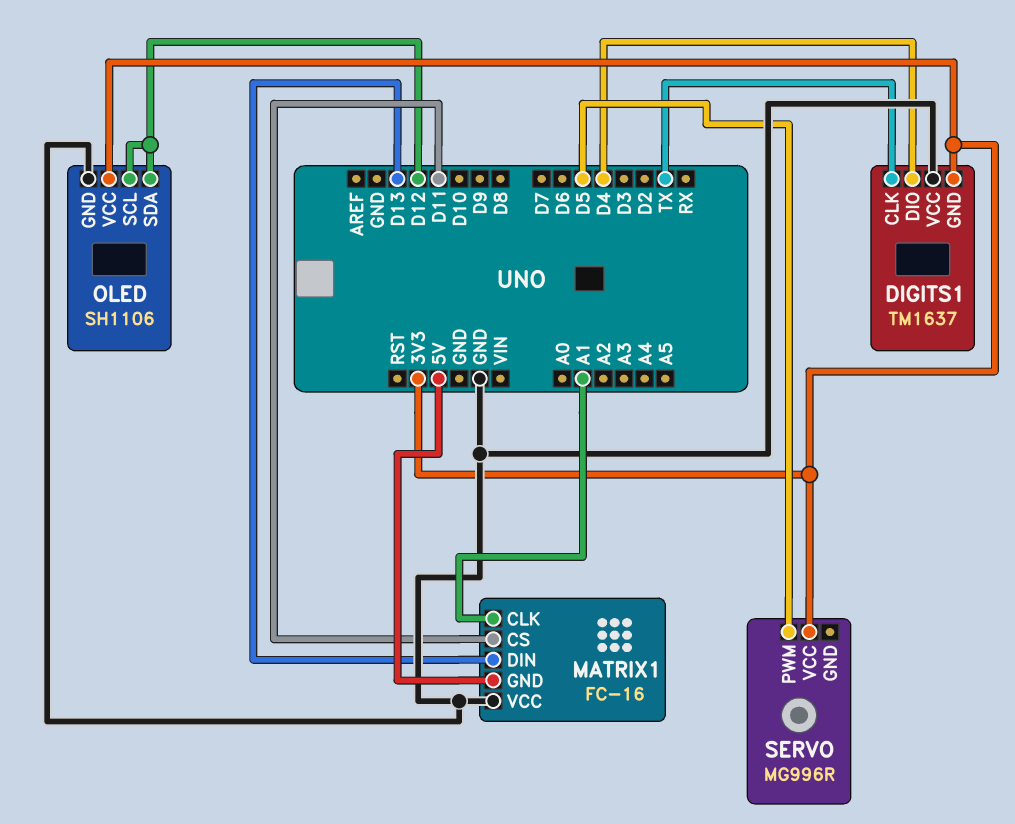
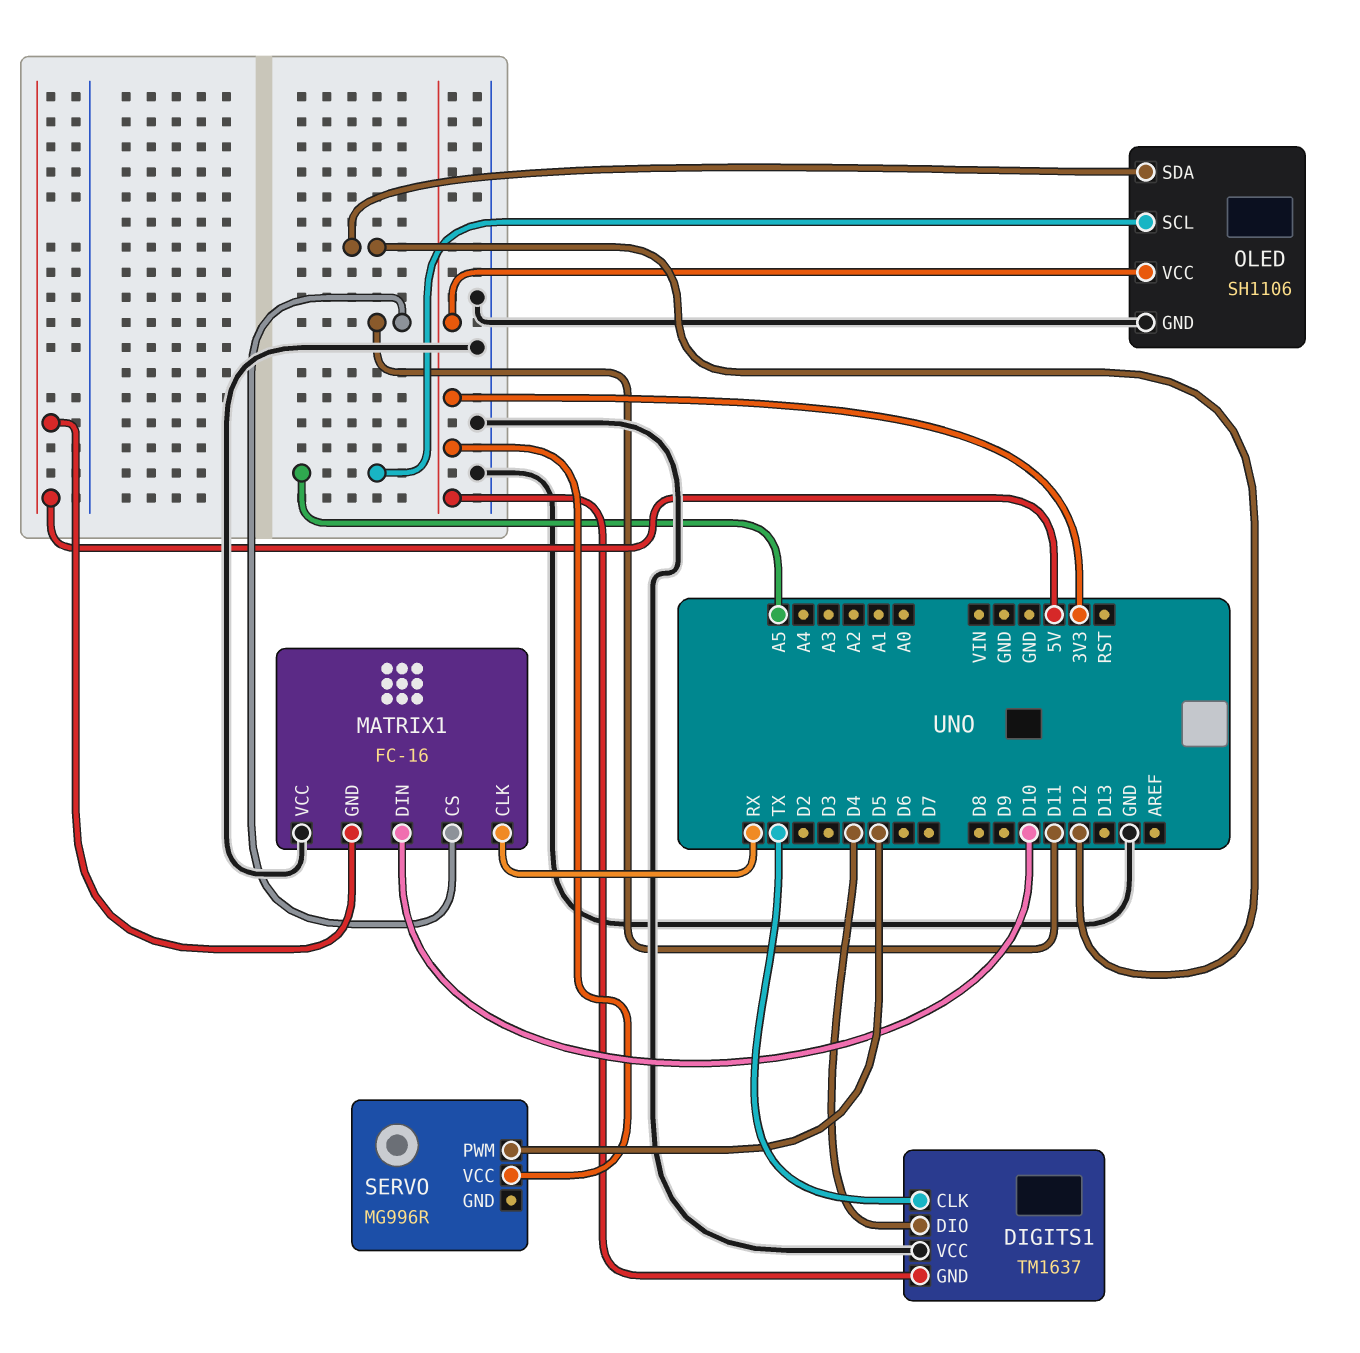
MATRIX1 pin CLK: A1 -> RX
MATRIX1 pin DIN: D13 -> D10
OLED pin SCL: D12 -> A5

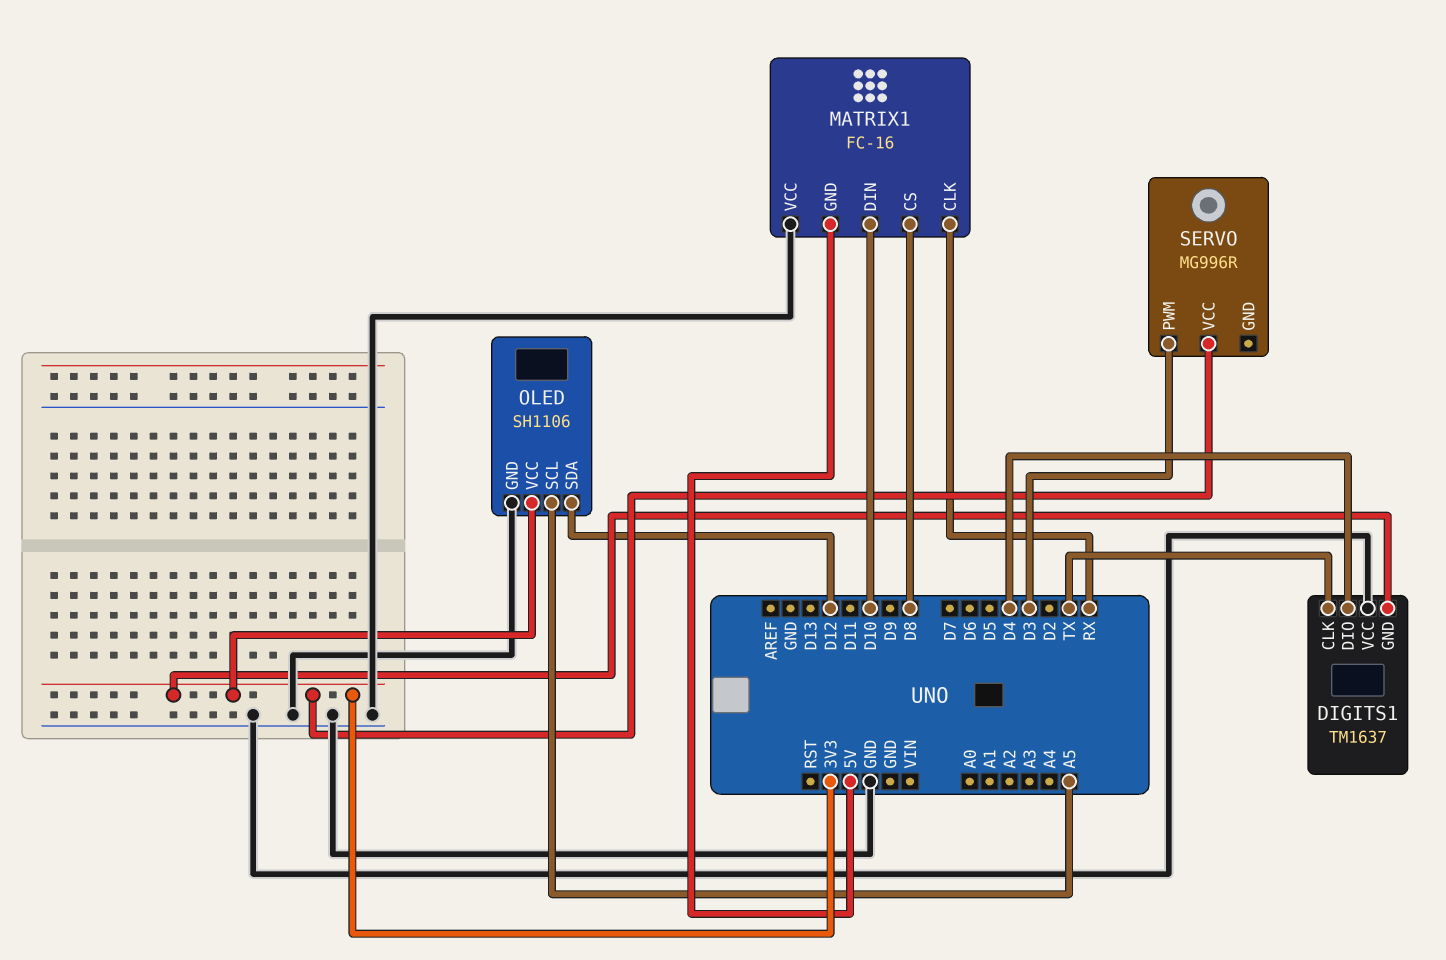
MATRIX1 pin CS: D11 -> D8
SERVO pin PWM: D5 -> D3

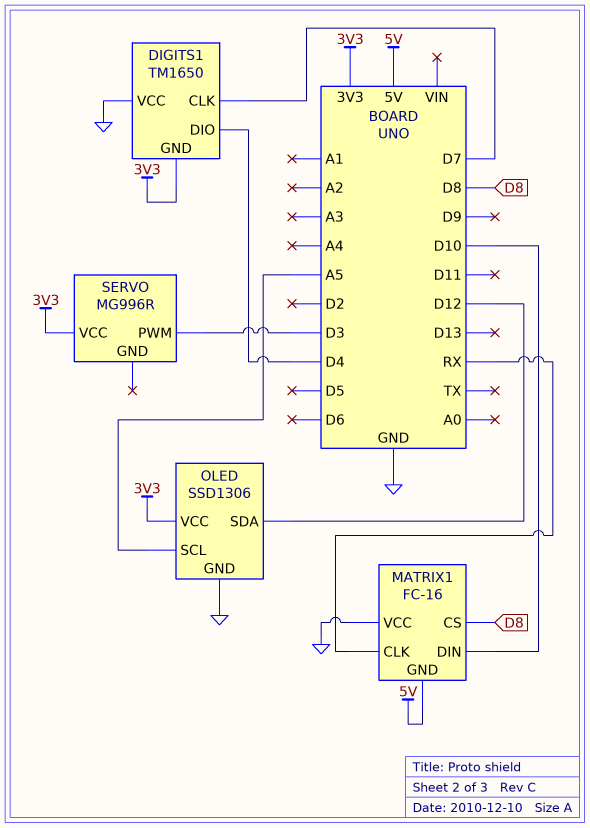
DIGITS1: TM1637 -> TM1650
DIGITS1 pin CLK: TX -> D7
OLED: SH1106 -> SSD1306

